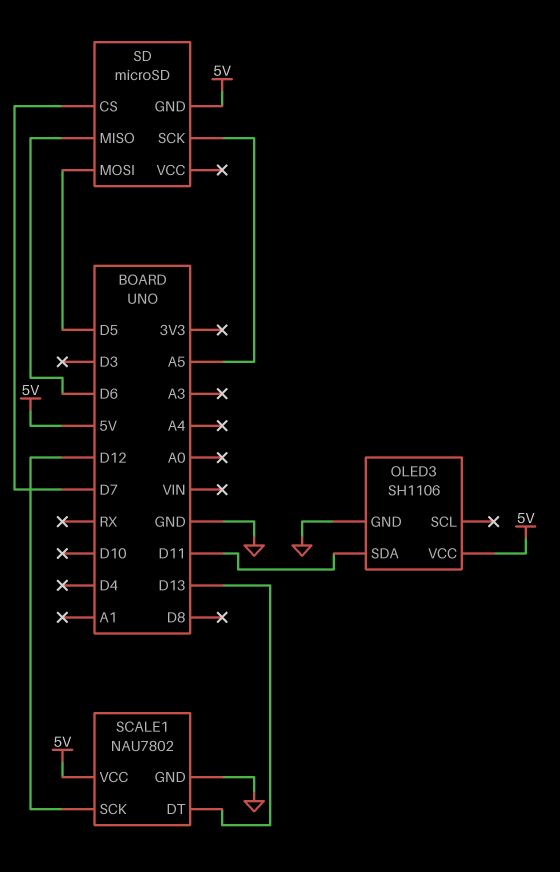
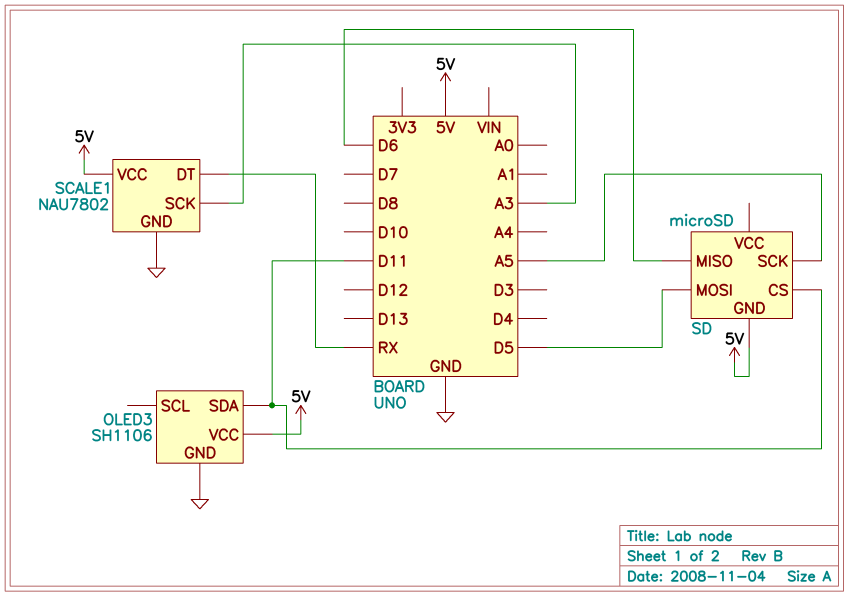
SCALE1 pin DT: D13 -> RX
SCALE1 pin SCK: D12 -> A3
SD pin CS: D7 -> D11

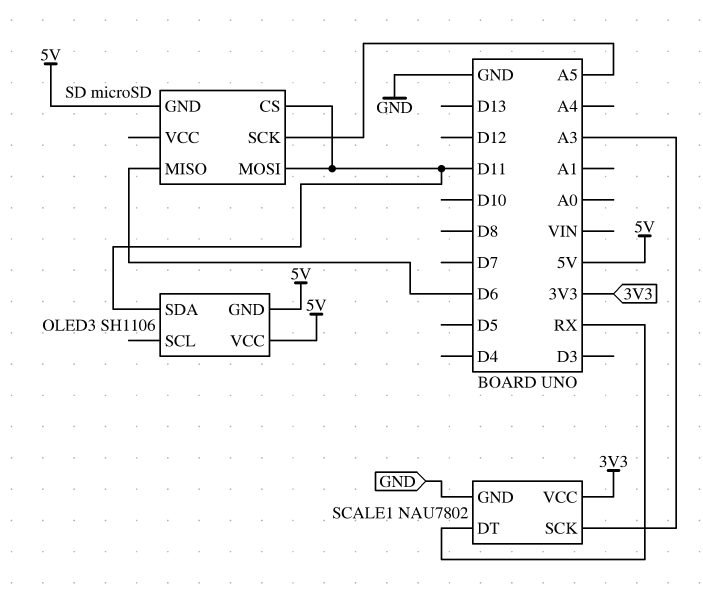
OLED3 pin GND: GND -> 5V
SCALE1 pin VCC: 5V -> 3V3
SD pin MOSI: D5 -> D11

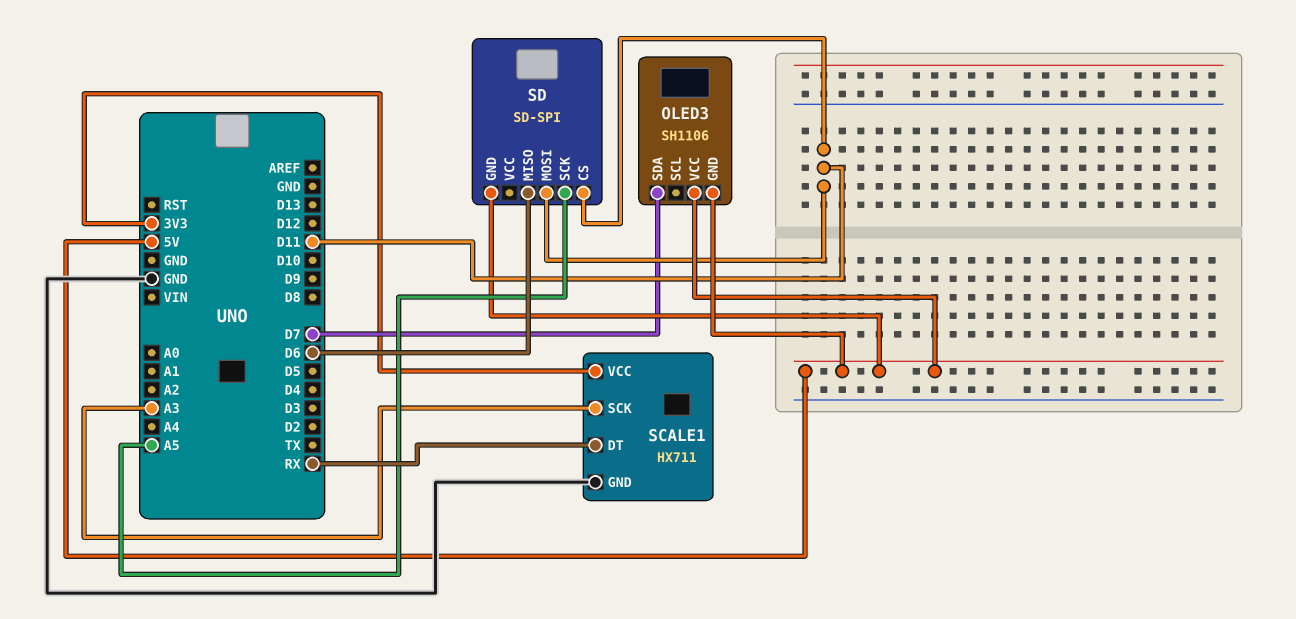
OLED3 pin SDA: D11 -> D7
SCALE1: NAU7802 -> HX711
SD: microSD -> SD-SPI

